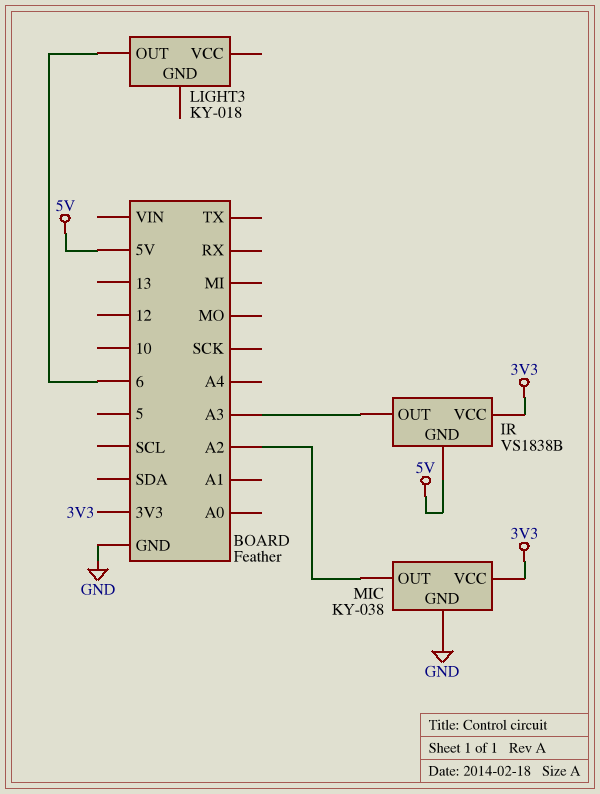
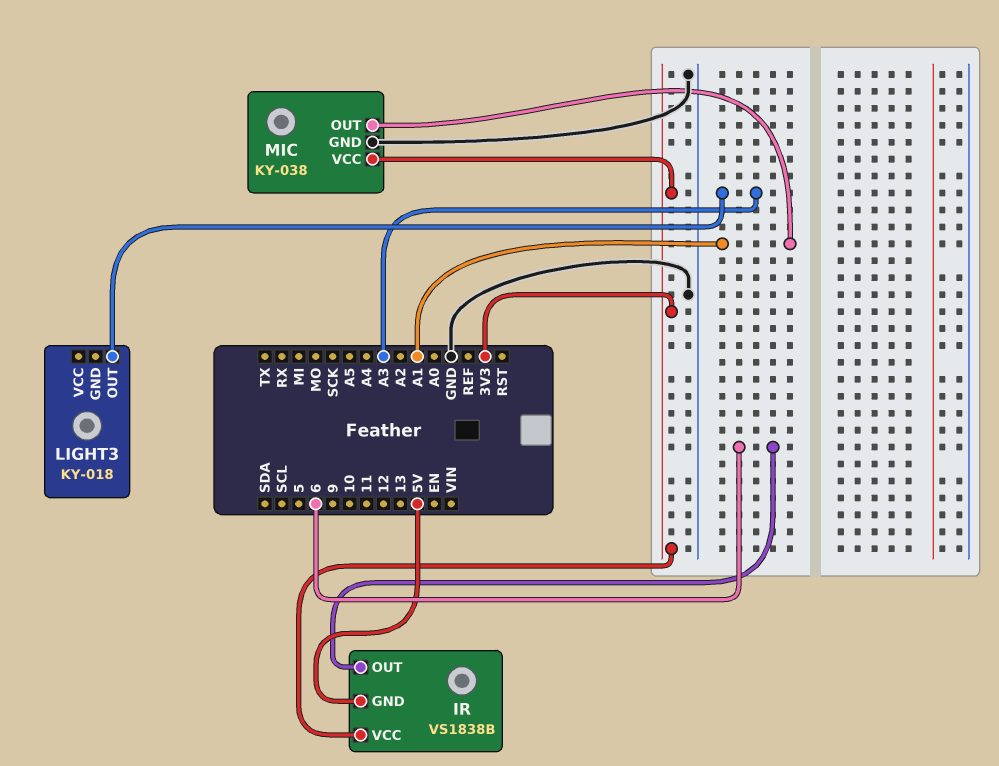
IR pin OUT: A3 -> 6
LIGHT3 pin OUT: 6 -> A3
MIC pin OUT: A2 -> A1

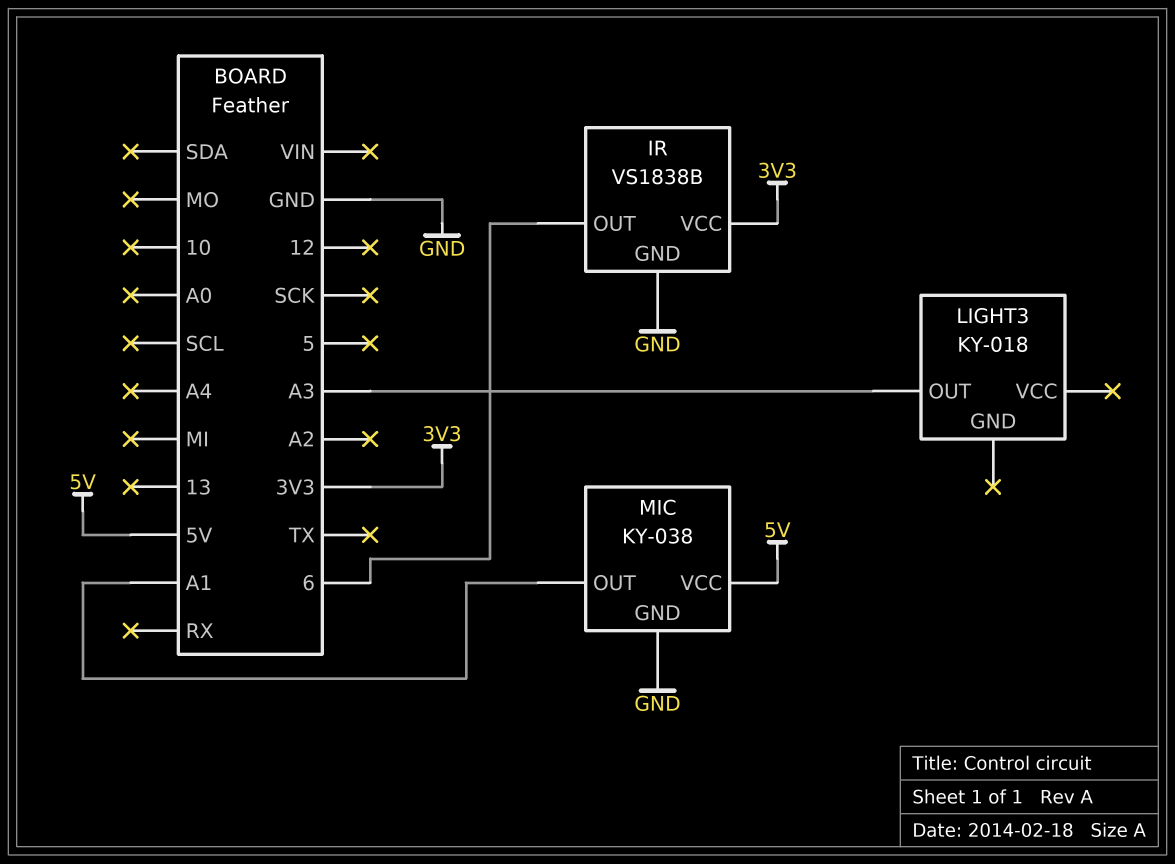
IR pin GND: 5V -> GND
MIC pin VCC: 3V3 -> 5V

